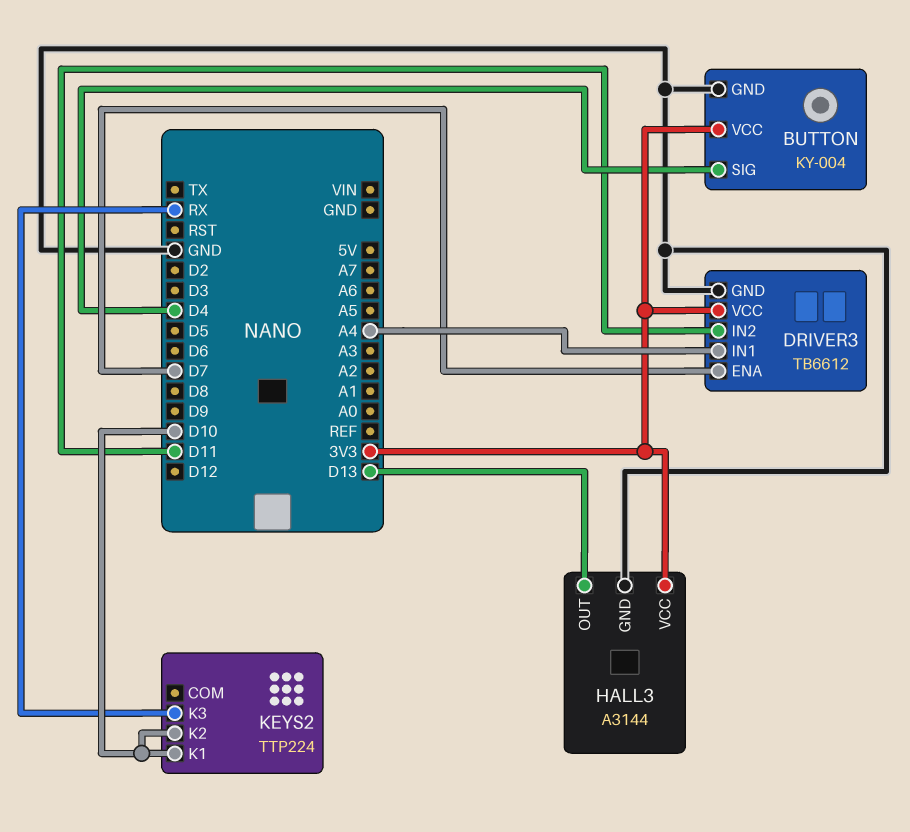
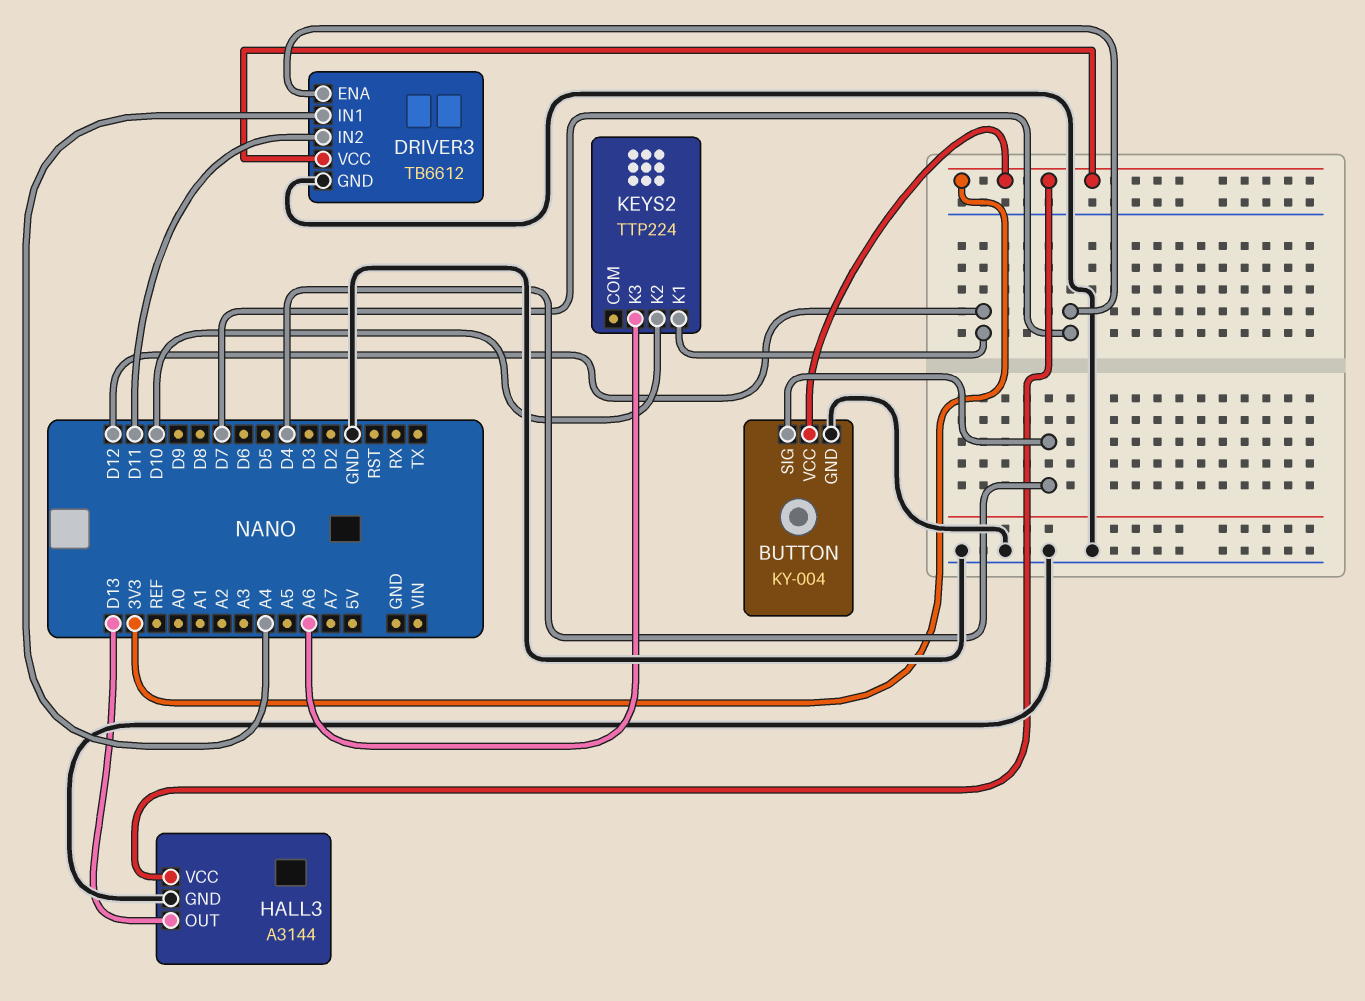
KEYS2 pin K1: D10 -> D12
KEYS2 pin K3: RX -> A6

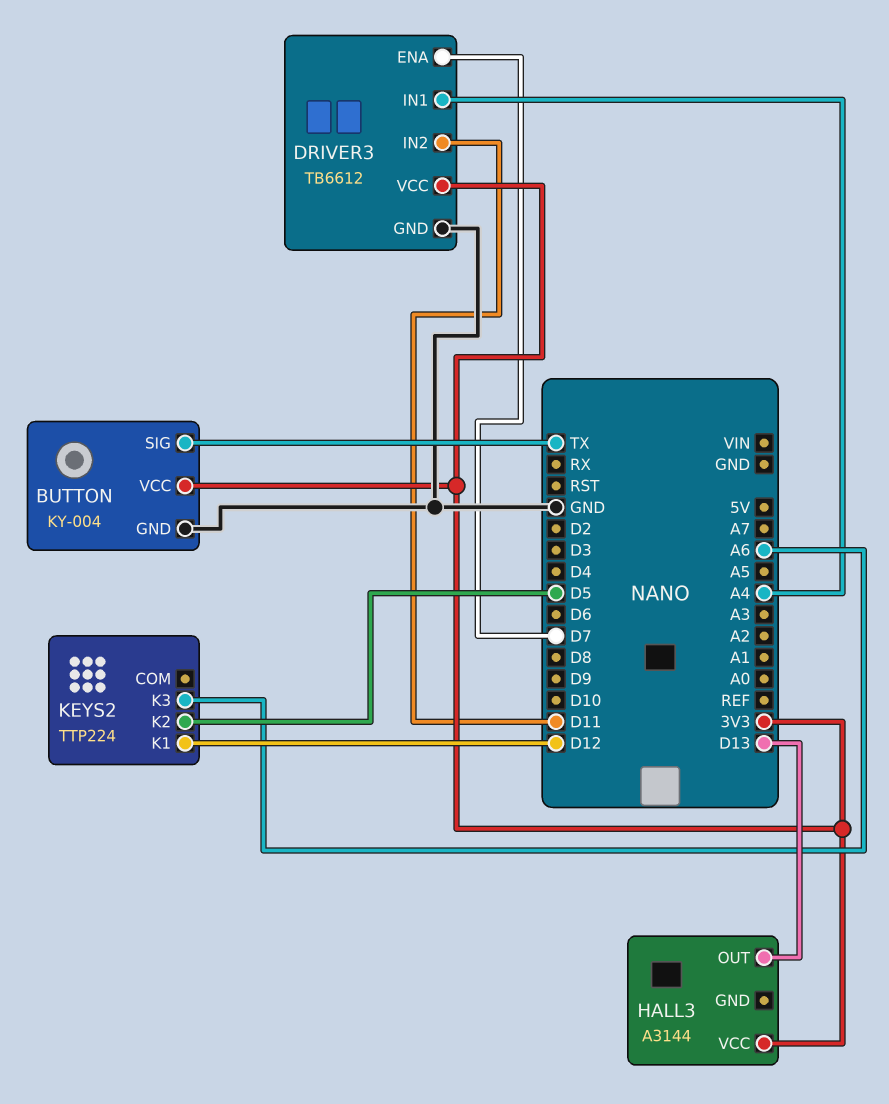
BUTTON pin SIG: D4 -> TX
HALL3 pin GND: GND -> none
KEYS2 pin K2: D10 -> D5

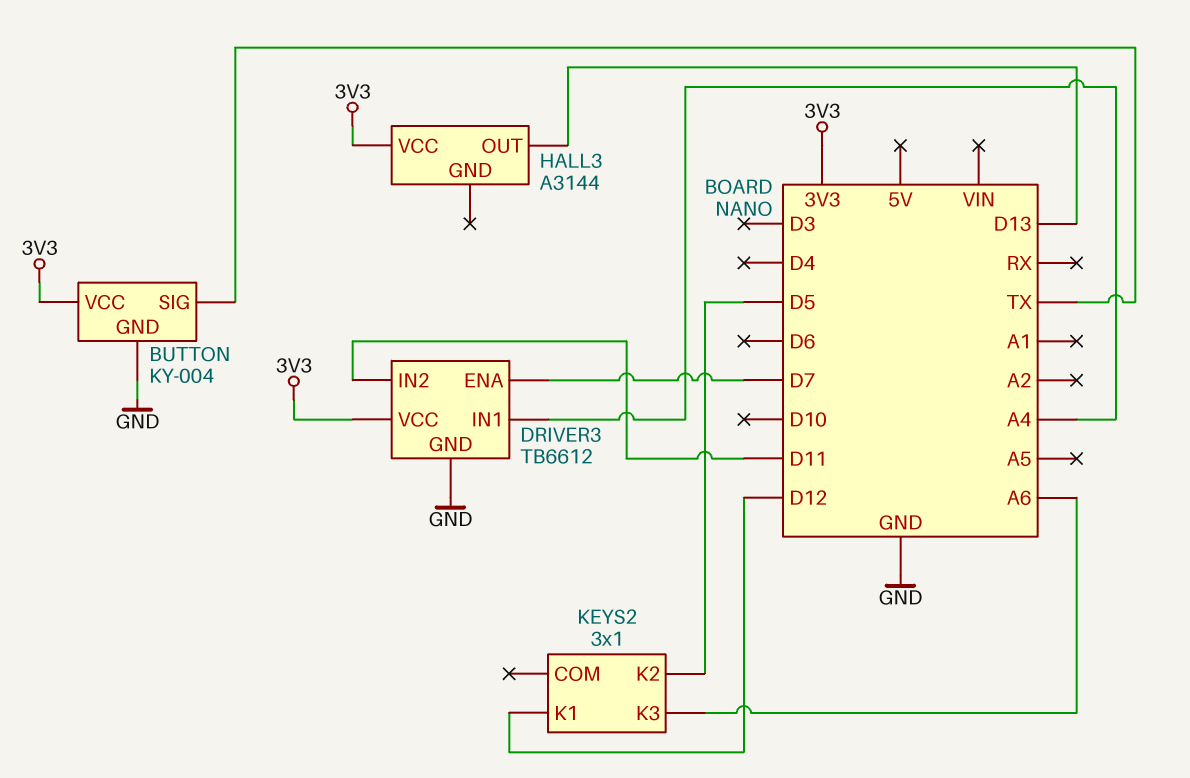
KEYS2: TTP224 -> 3x1

